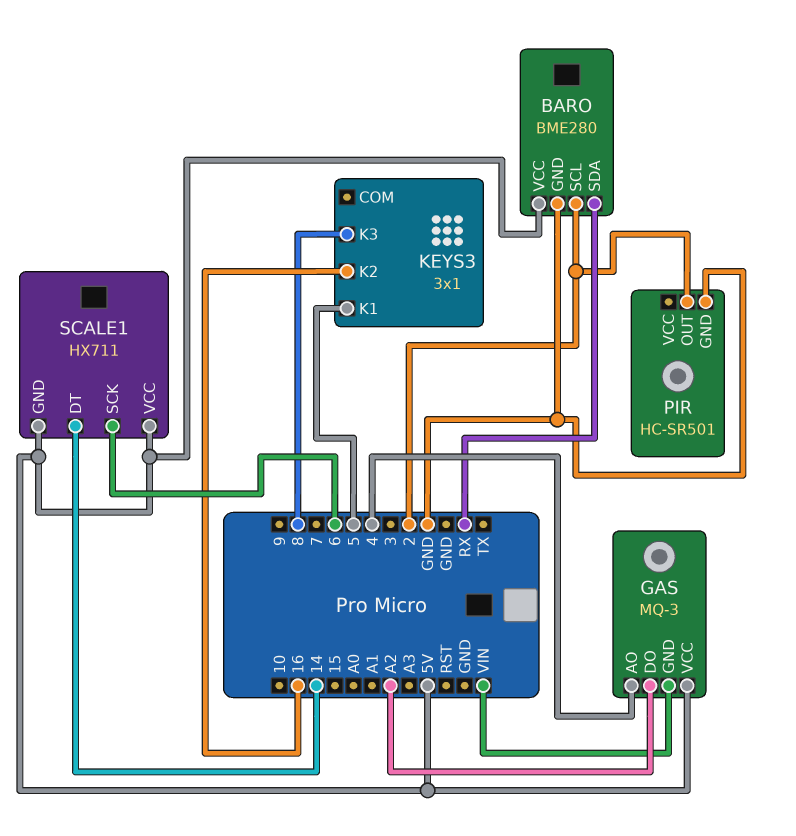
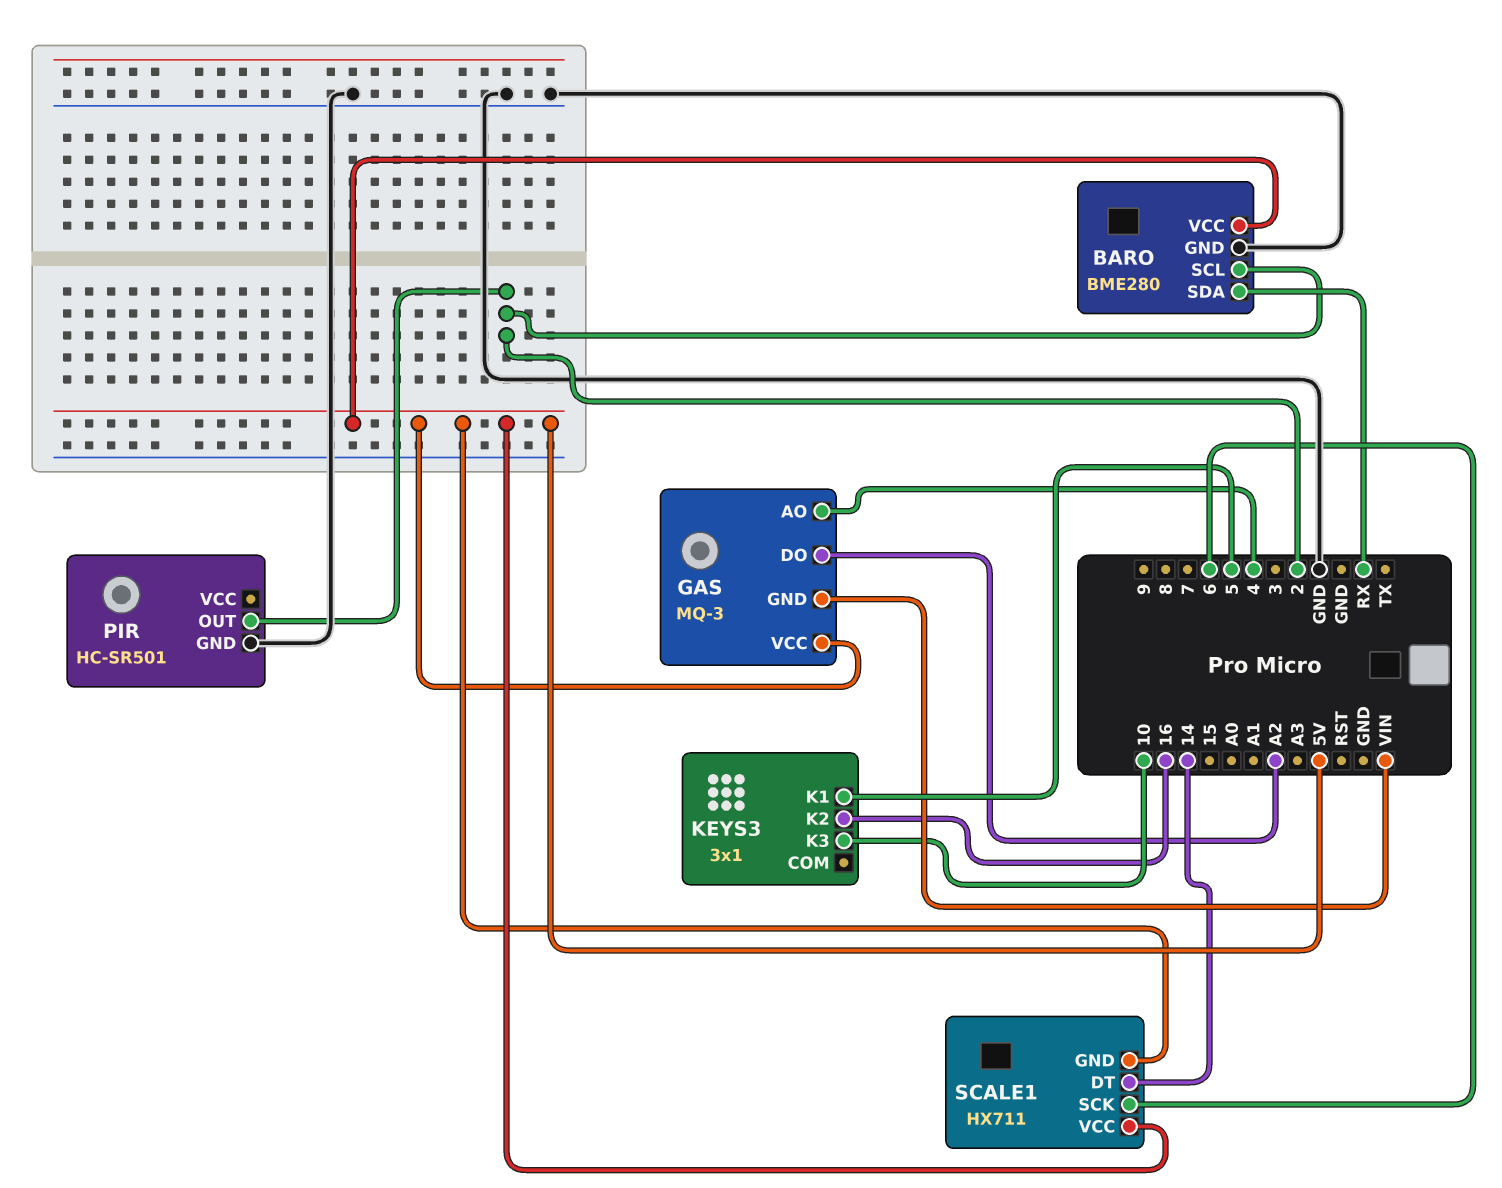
KEYS3 pin K3: 8 -> 10

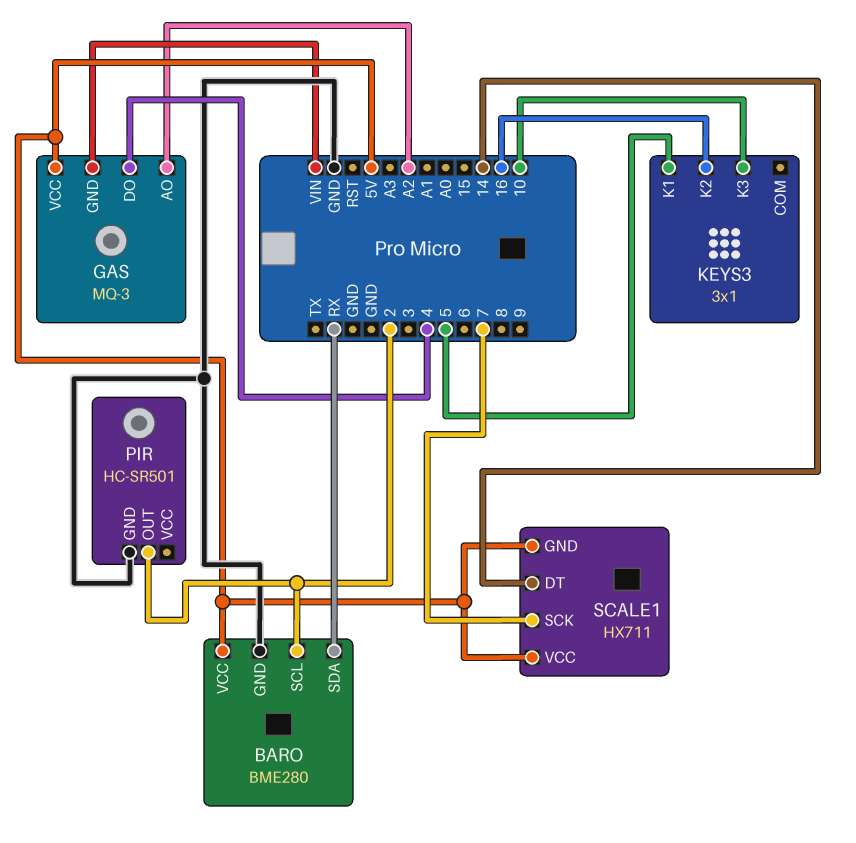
GAS pin AO: 4 -> A2
GAS pin DO: A2 -> 4
SCALE1 pin SCK: 6 -> 7

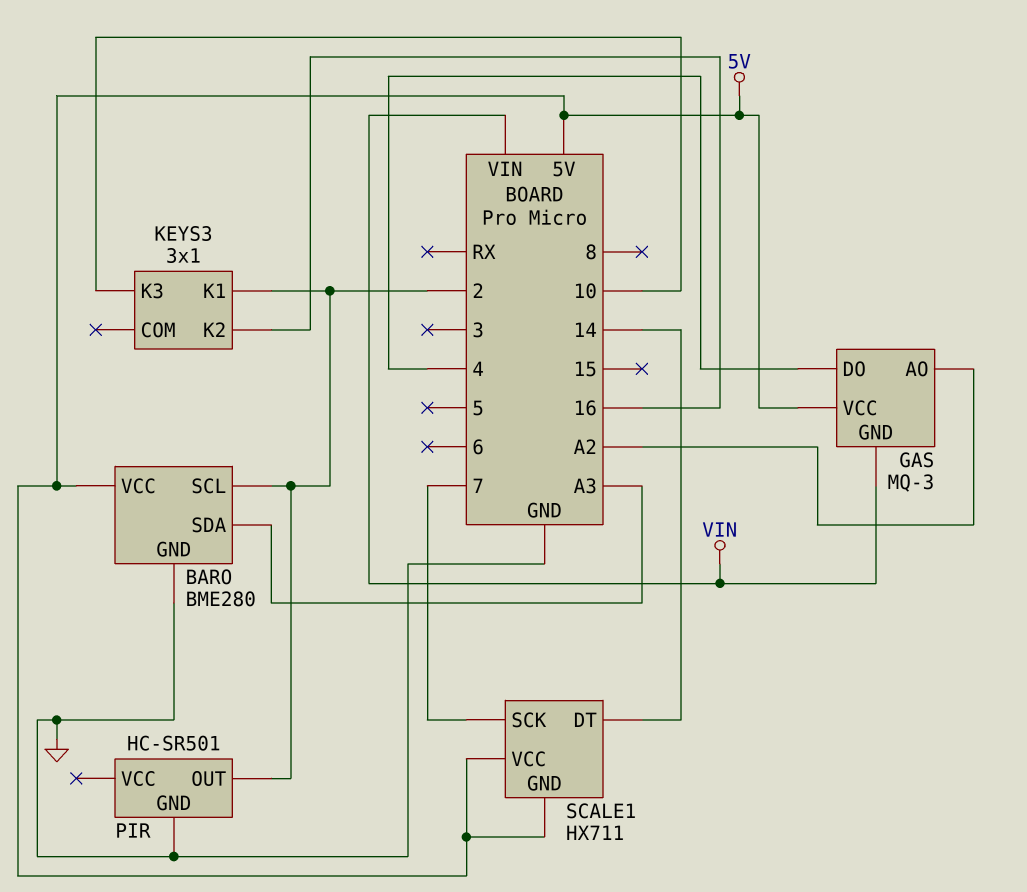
BARO pin SDA: RX -> A3
KEYS3 pin K1: 5 -> 2

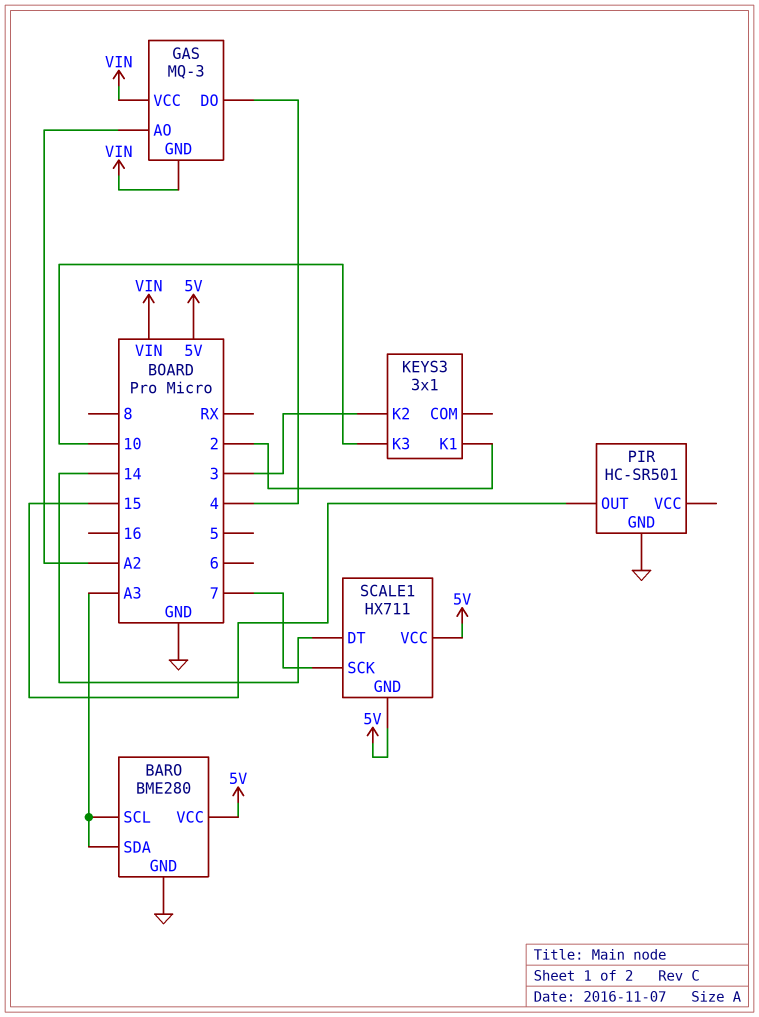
BARO pin SCL: 2 -> A3
GAS pin VCC: 5V -> VIN
KEYS3 pin K2: 16 -> 3
PIR pin OUT: 2 -> 15

